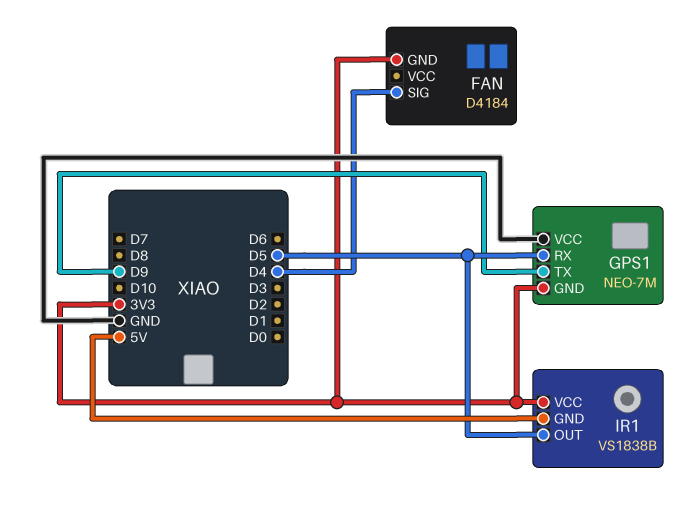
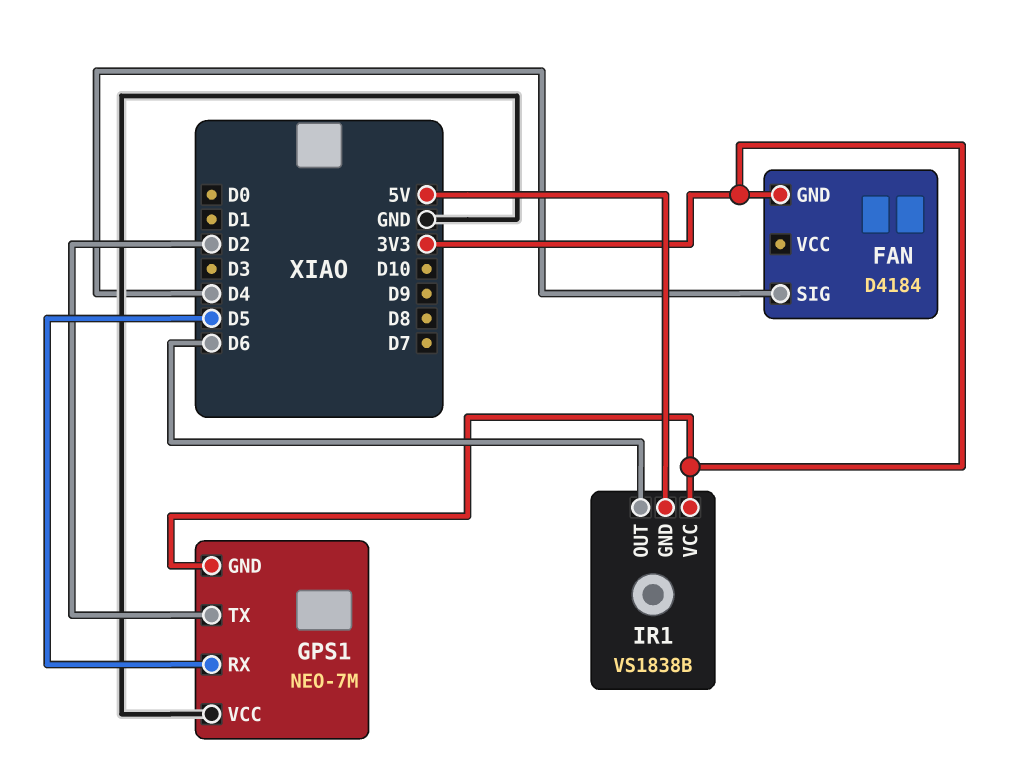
GPS1 pin TX: D9 -> D2
IR1 pin OUT: D5 -> D6

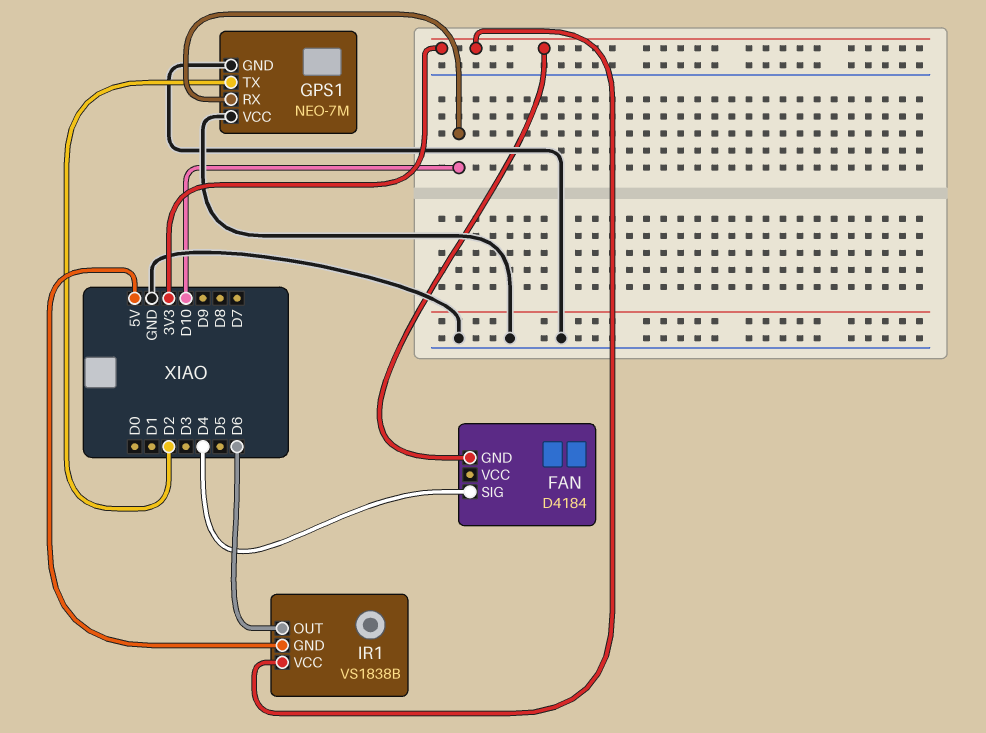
GPS1 pin GND: 3V3 -> GND
GPS1 pin RX: D5 -> D10

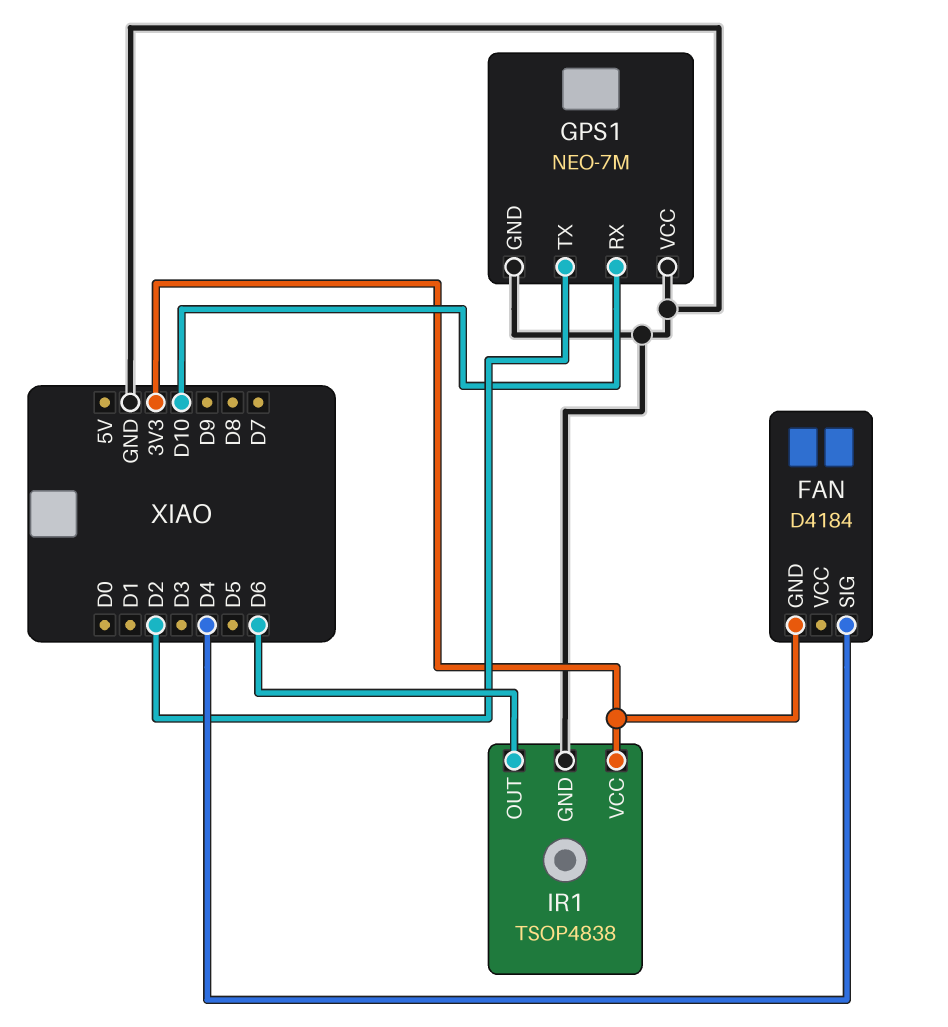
IR1: VS1838B -> TSOP4838
IR1 pin GND: 5V -> GND

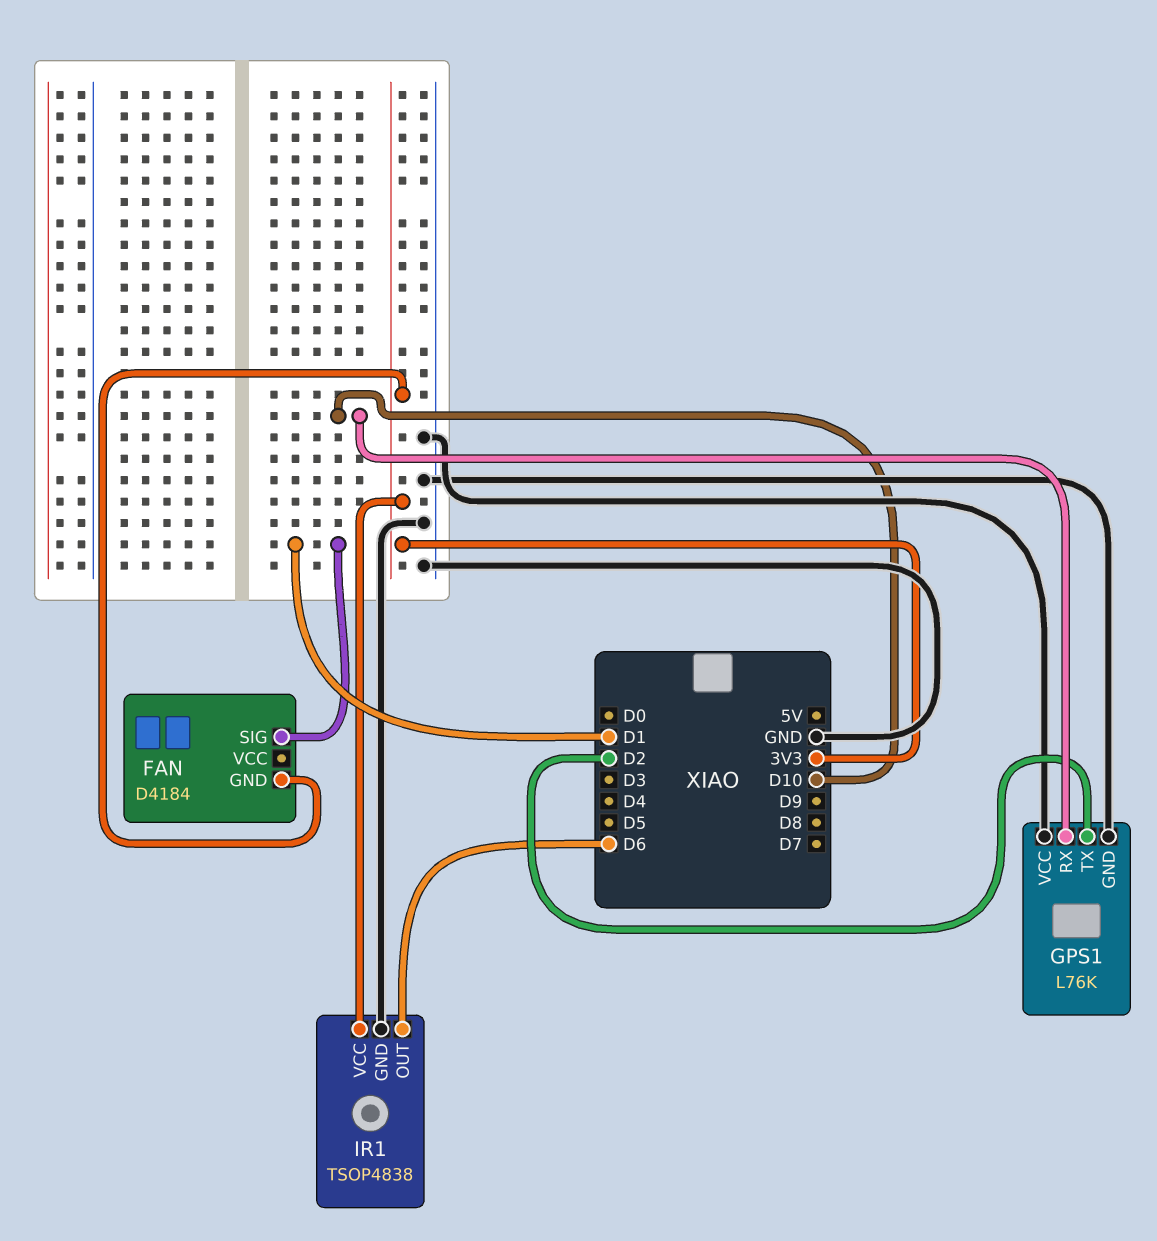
FAN pin SIG: D4 -> D1
GPS1: NEO-7M -> L76K

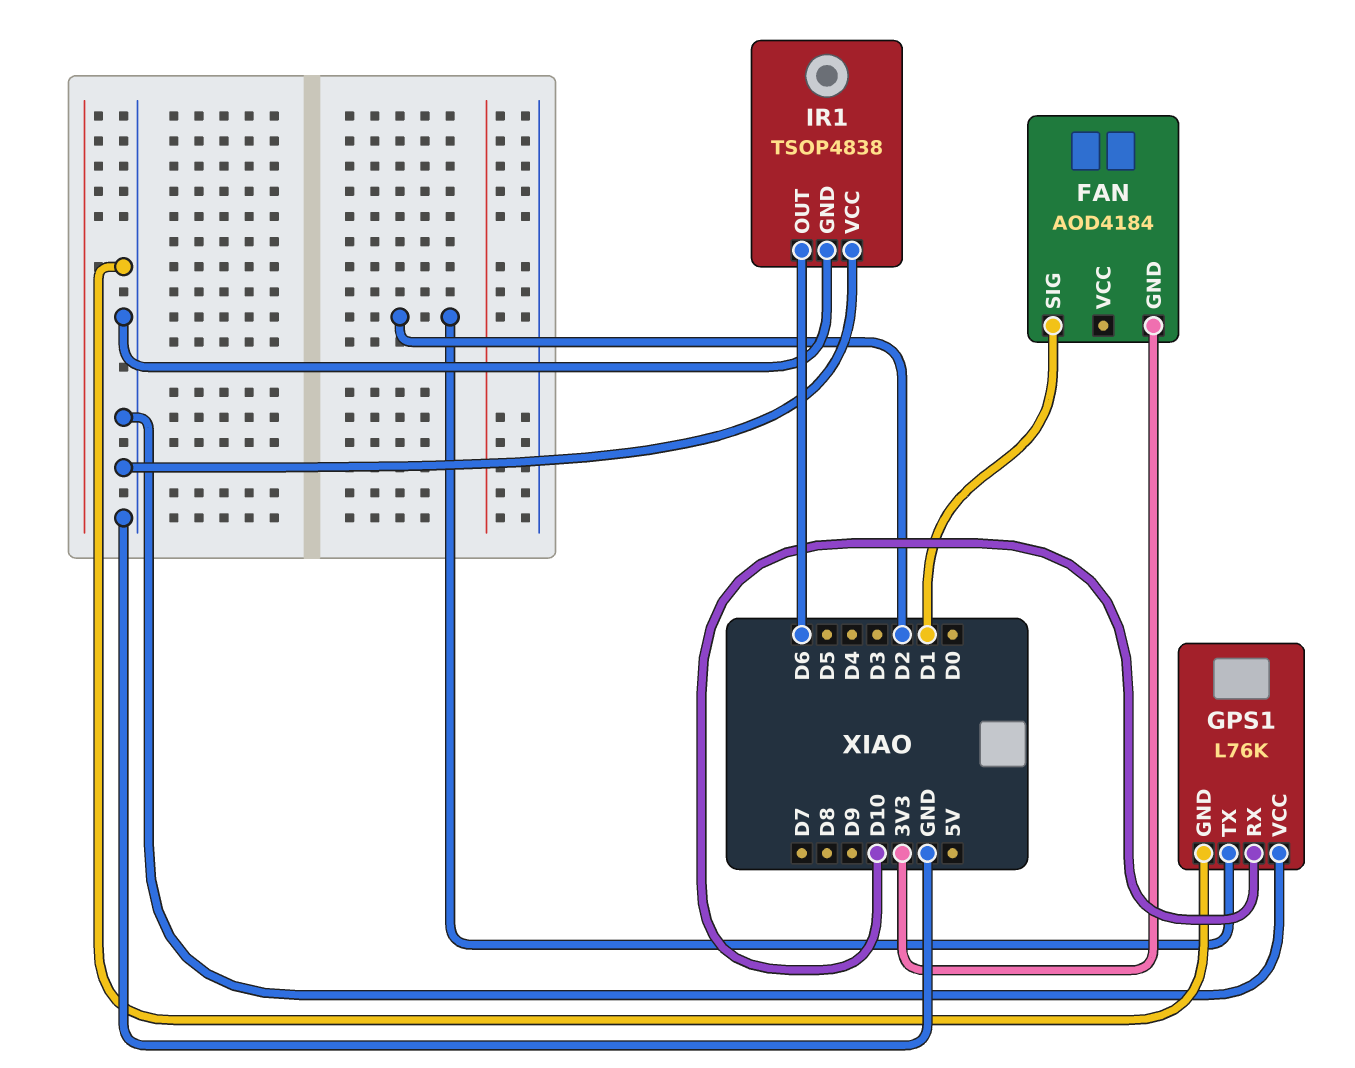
FAN: D4184 -> AOD4184
IR1 pin VCC: 3V3 -> GND

